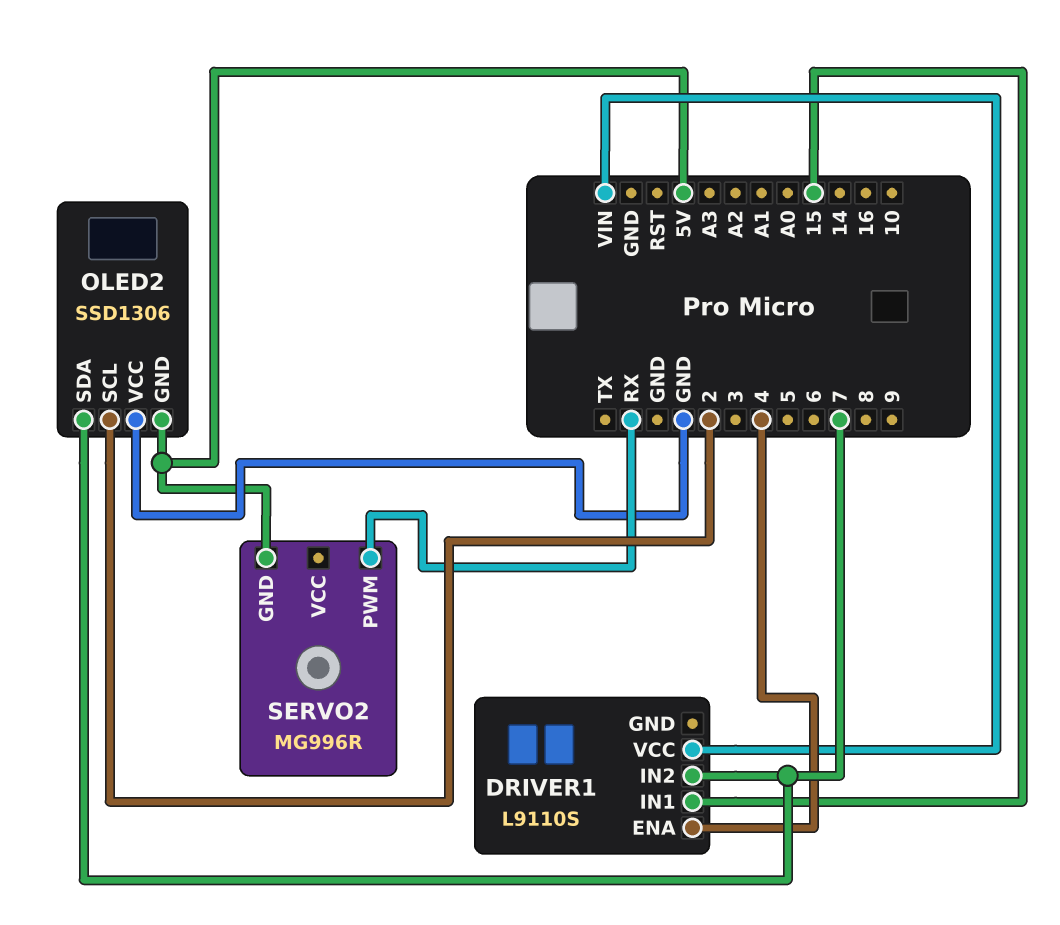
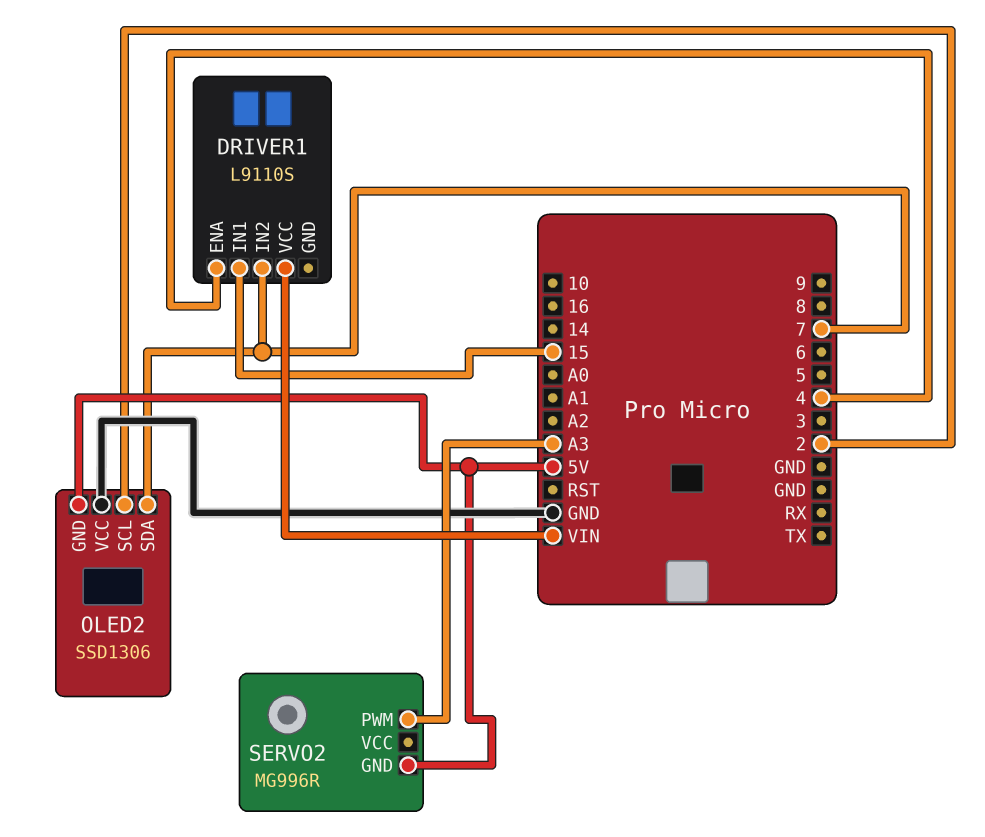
SERVO2 pin PWM: RX -> A3

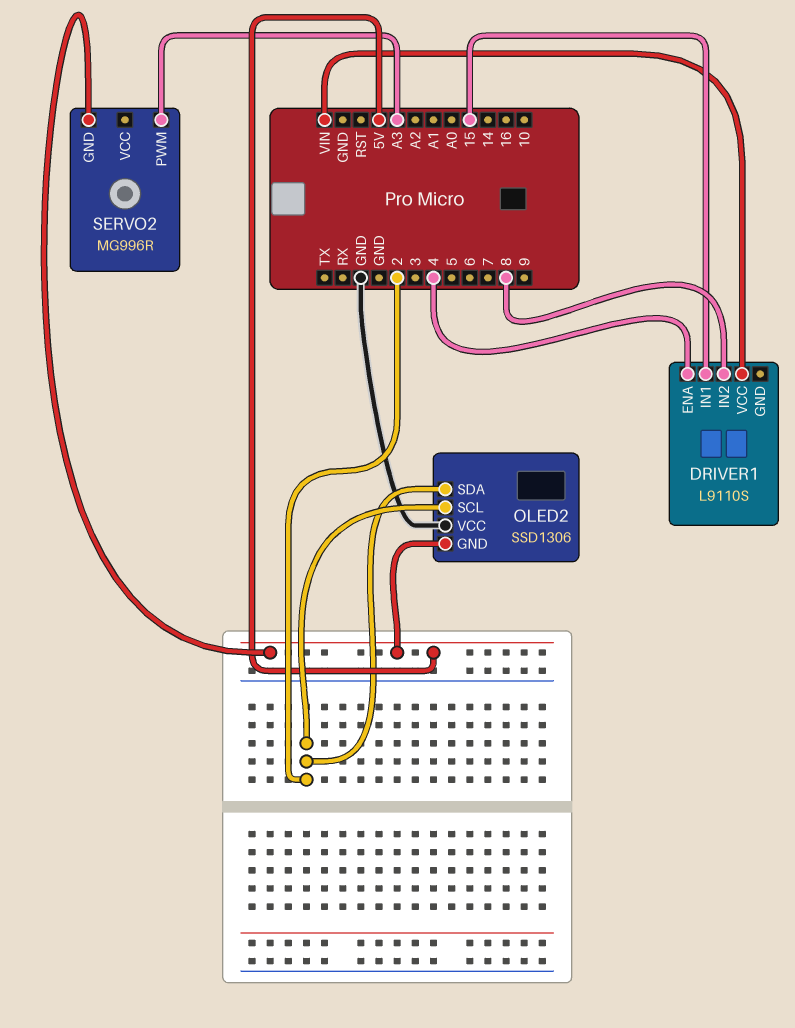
DRIVER1 pin IN2: 7 -> 8
OLED2 pin SDA: 7 -> 2

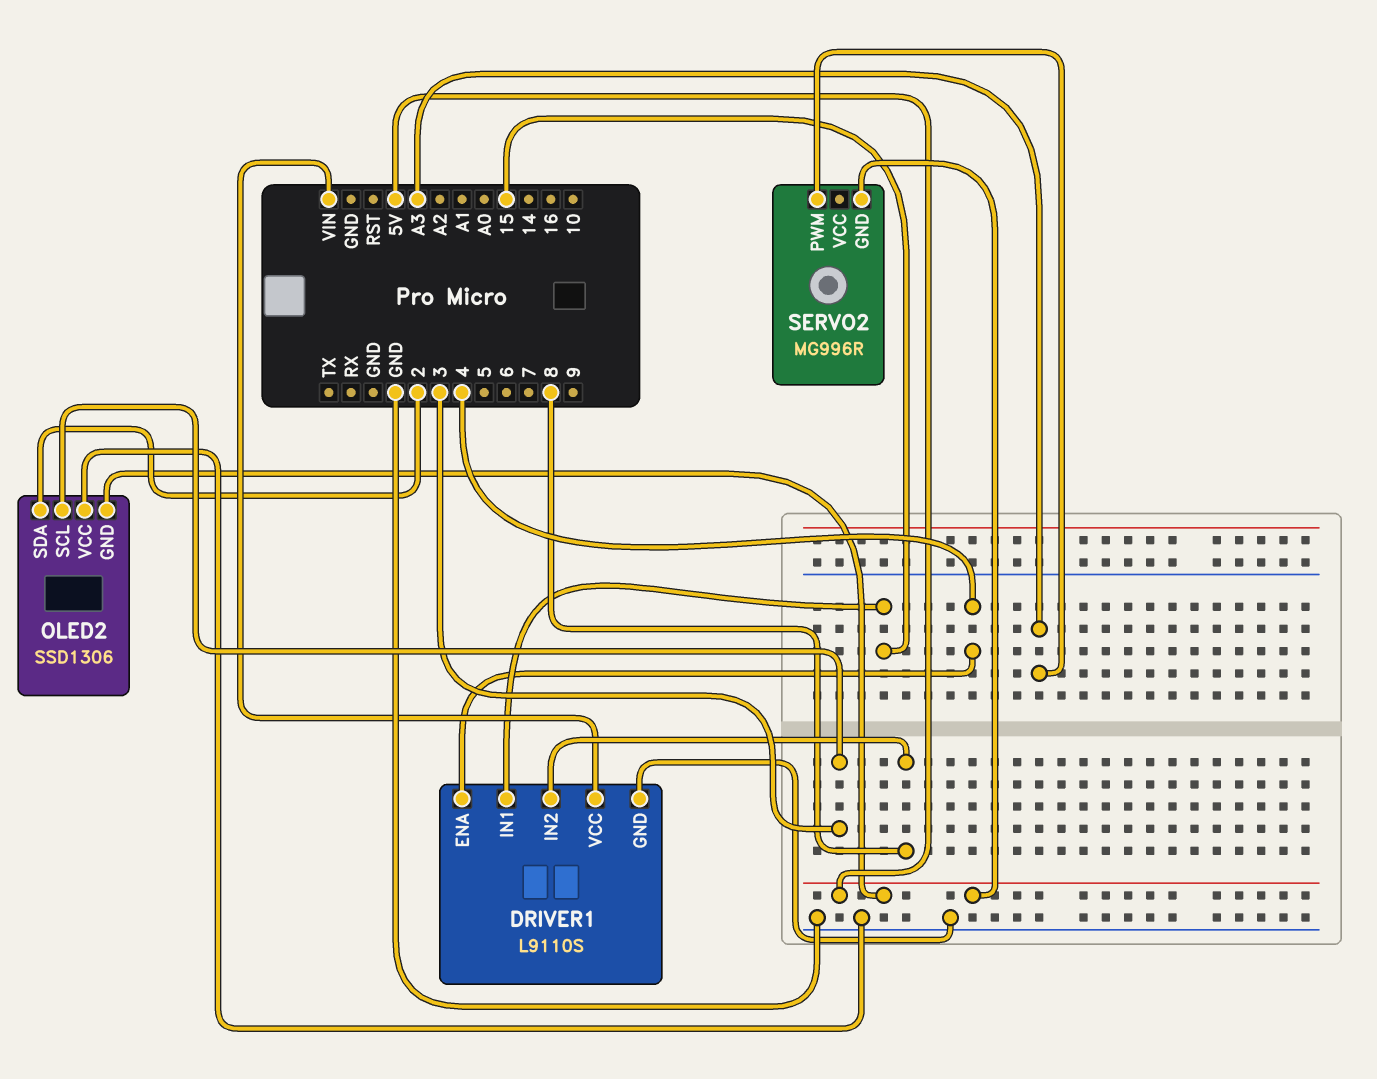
DRIVER1 pin GND: none -> GND
OLED2 pin SCL: 2 -> 3

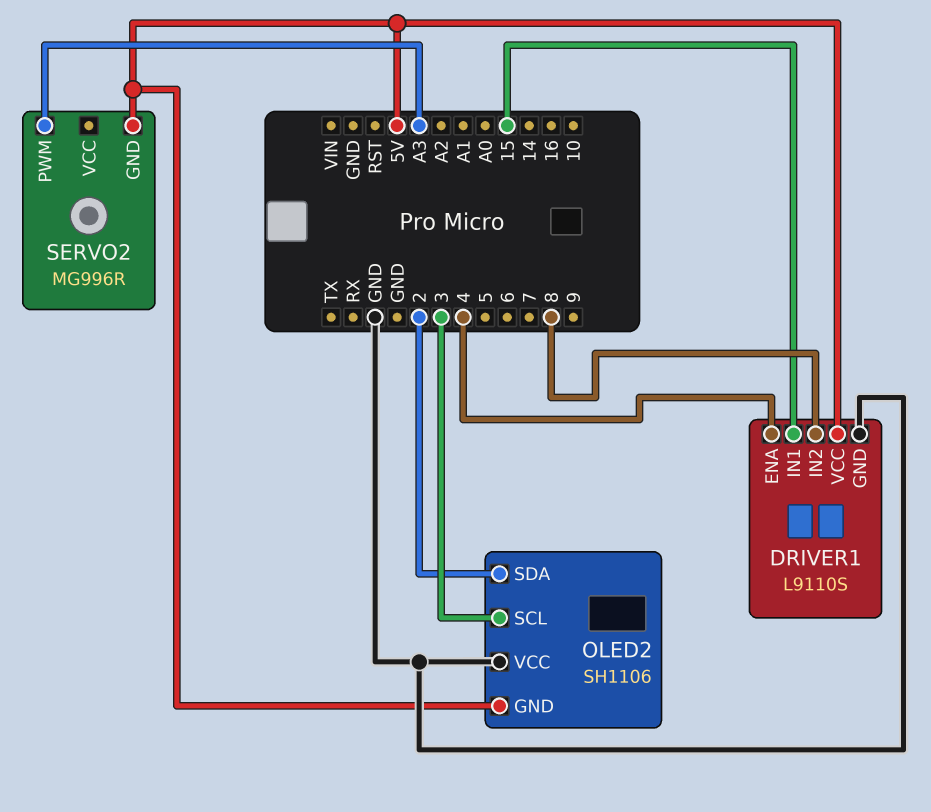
DRIVER1 pin VCC: VIN -> 5V
OLED2: SSD1306 -> SH1106

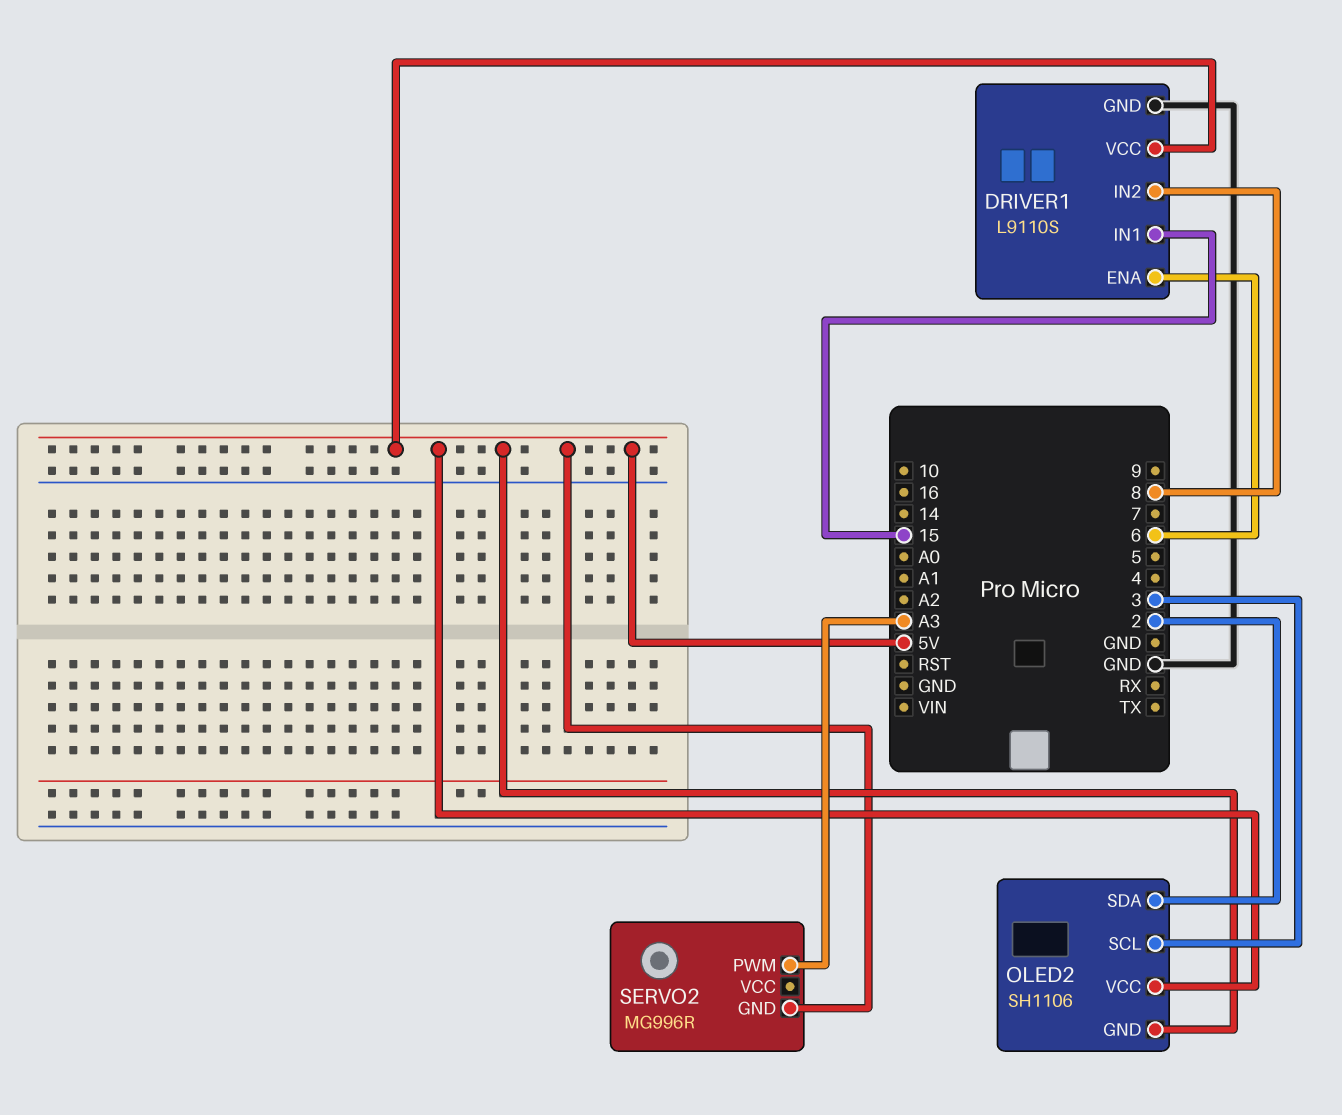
DRIVER1 pin ENA: 4 -> 6
OLED2 pin VCC: GND -> 5V

